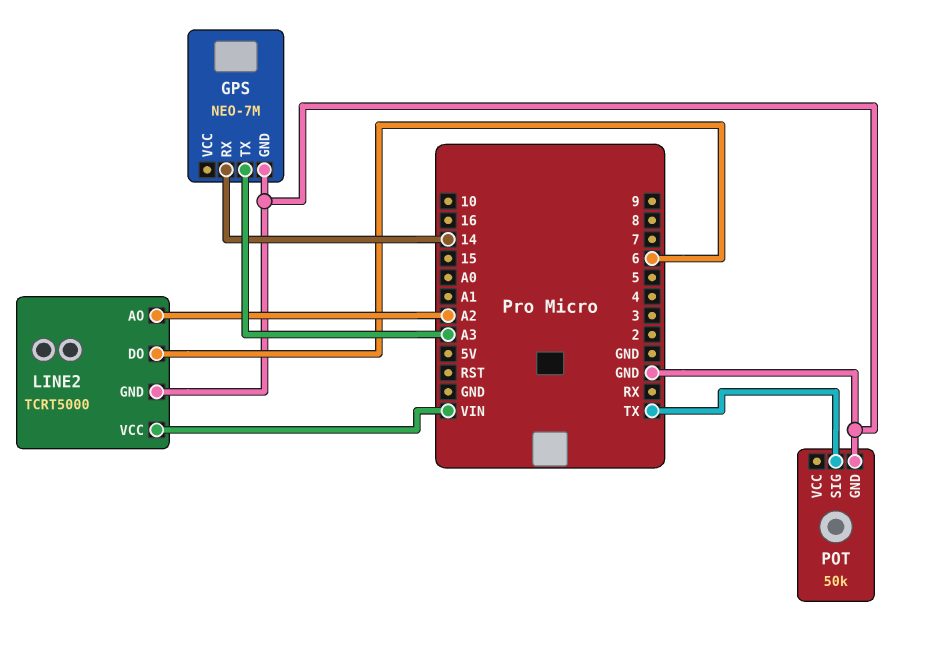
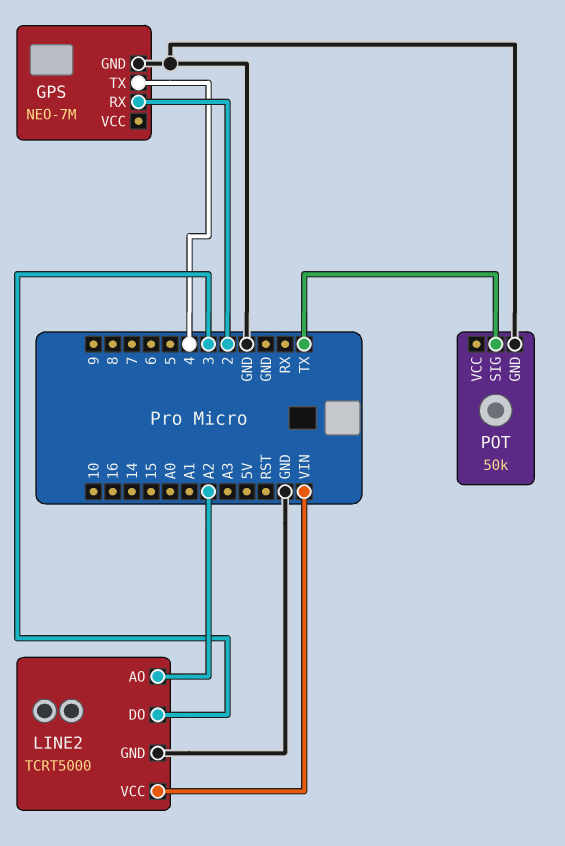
GPS pin RX: 14 -> 2
GPS pin TX: A3 -> 4
LINE2 pin DO: 6 -> 3

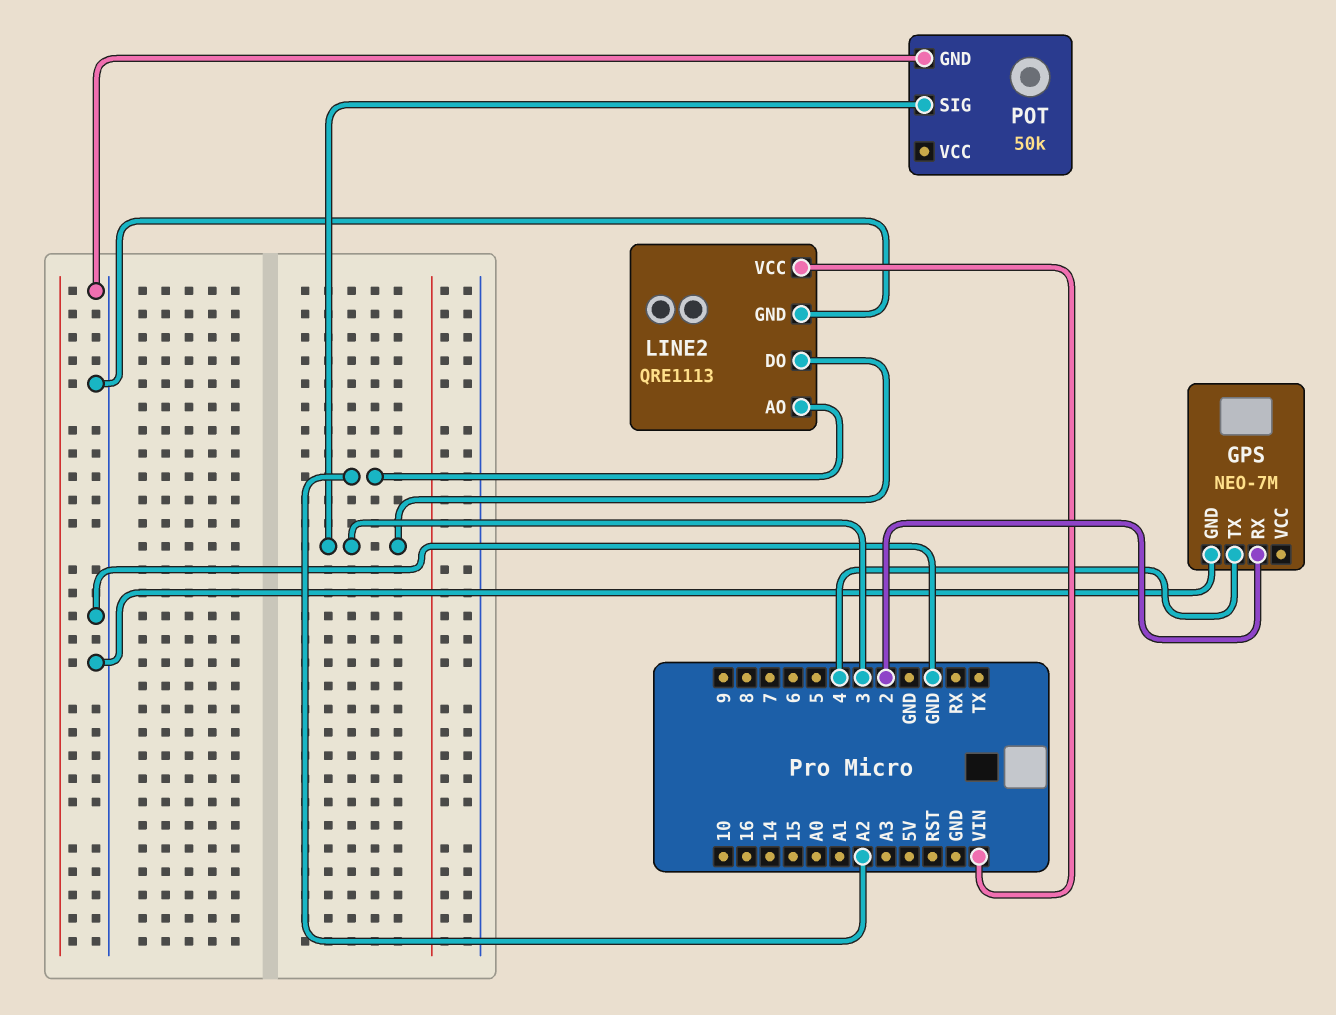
LINE2: TCRT5000 -> QRE1113
POT pin SIG: TX -> 3

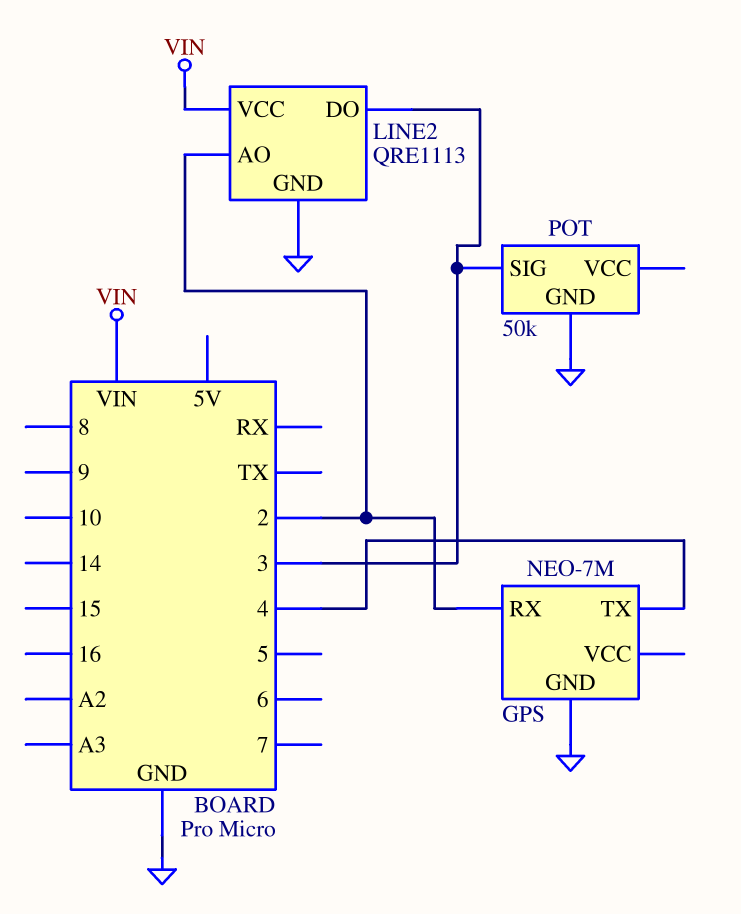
LINE2 pin AO: A2 -> 2

